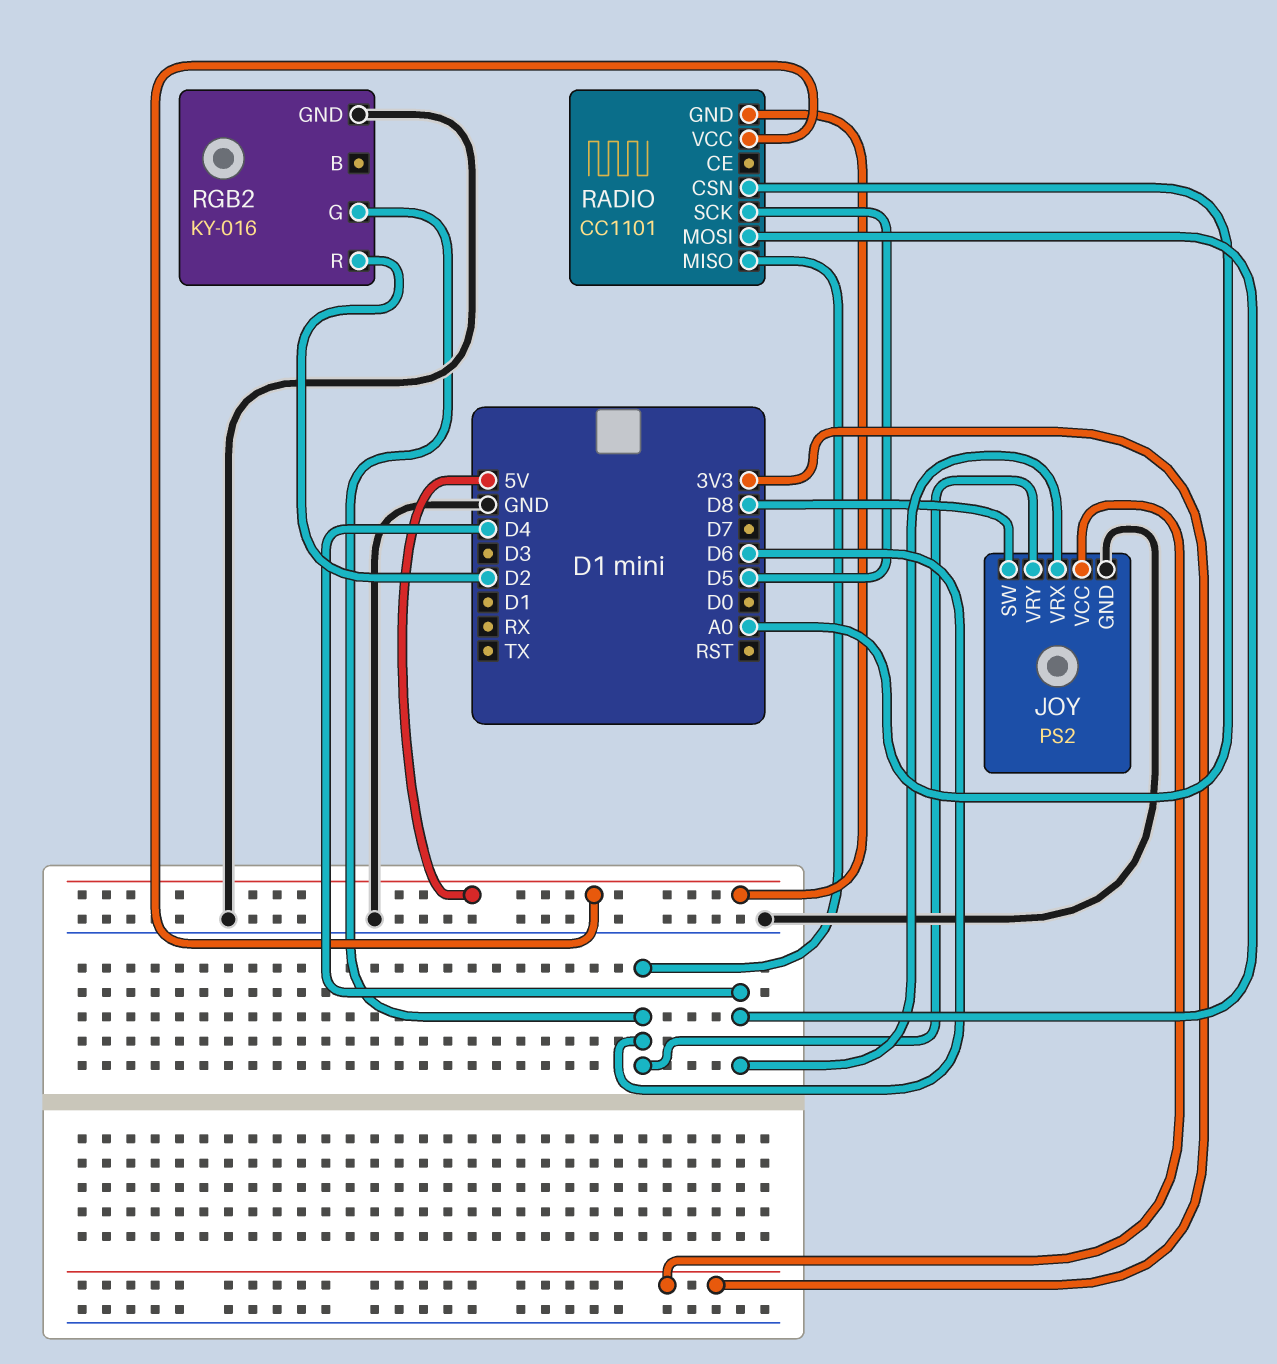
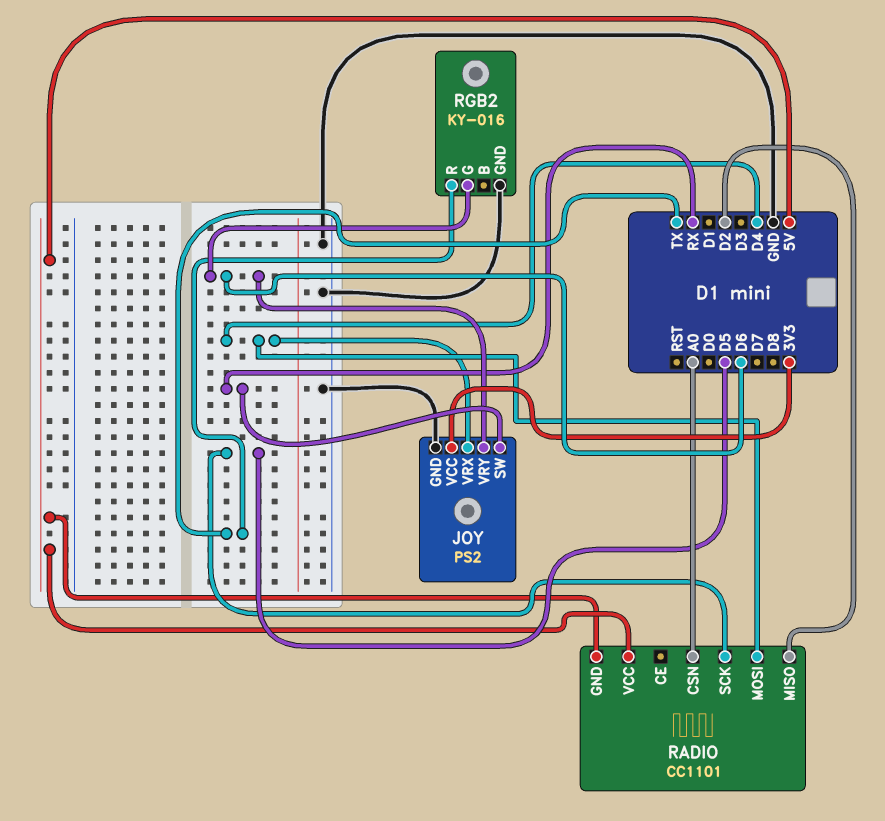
JOY pin SW: D8 -> RX
RADIO pin MISO: D6 -> D2
RGB2 pin R: D2 -> TX

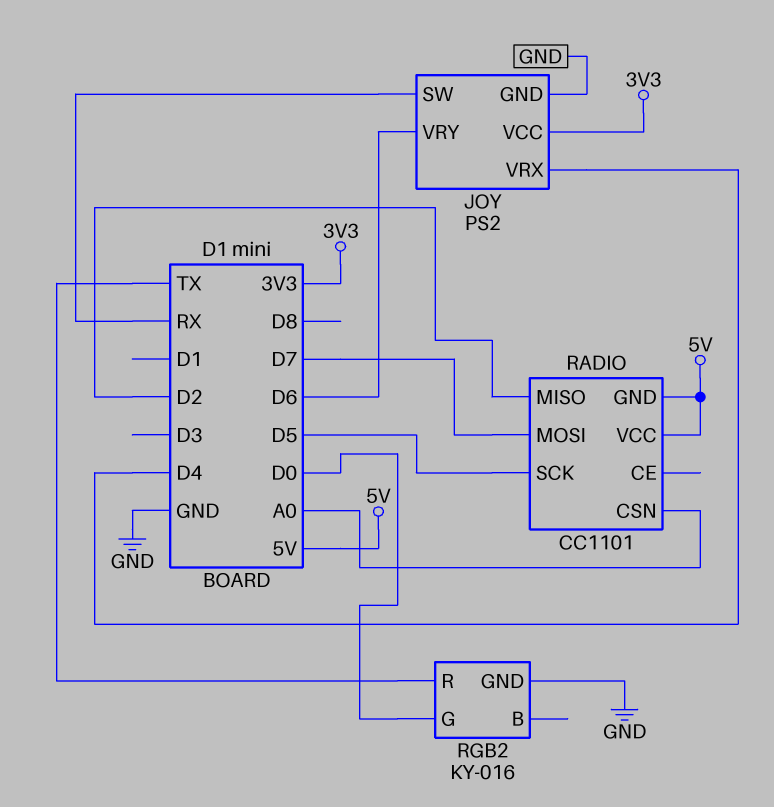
RADIO pin MOSI: D4 -> D7
RGB2 pin G: D6 -> D0

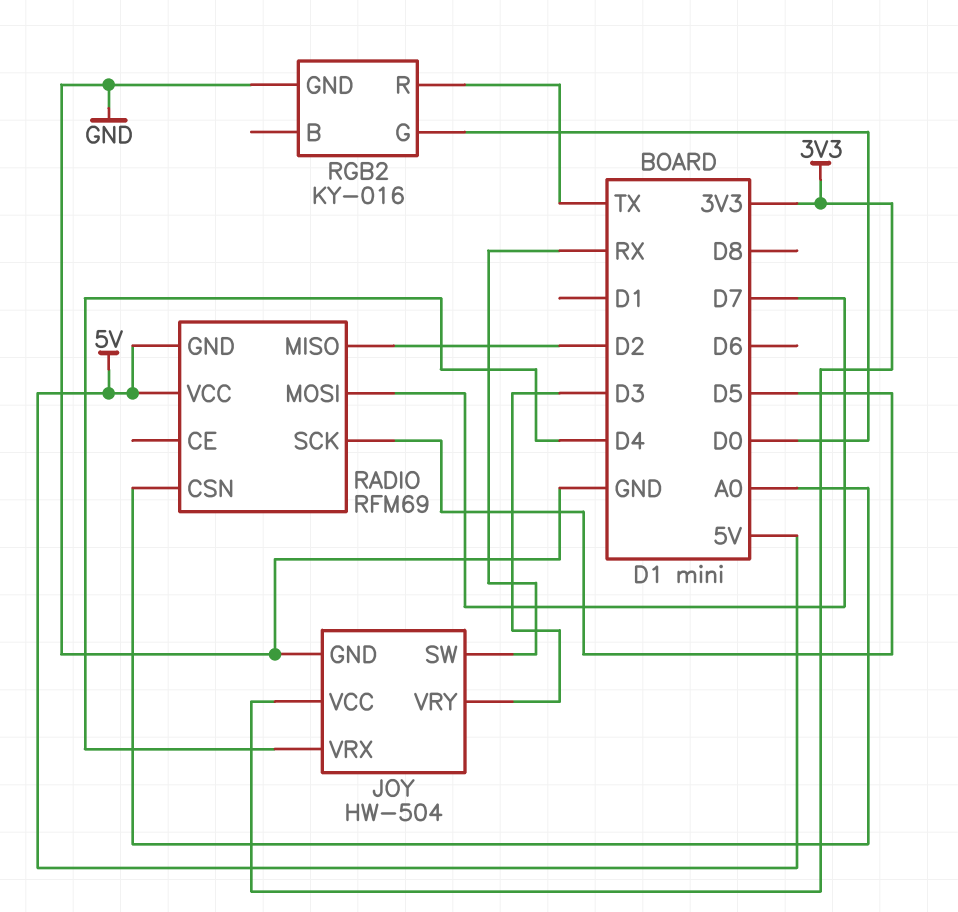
JOY: PS2 -> HW-504
JOY pin VRY: D6 -> D3
RADIO: CC1101 -> RFM69

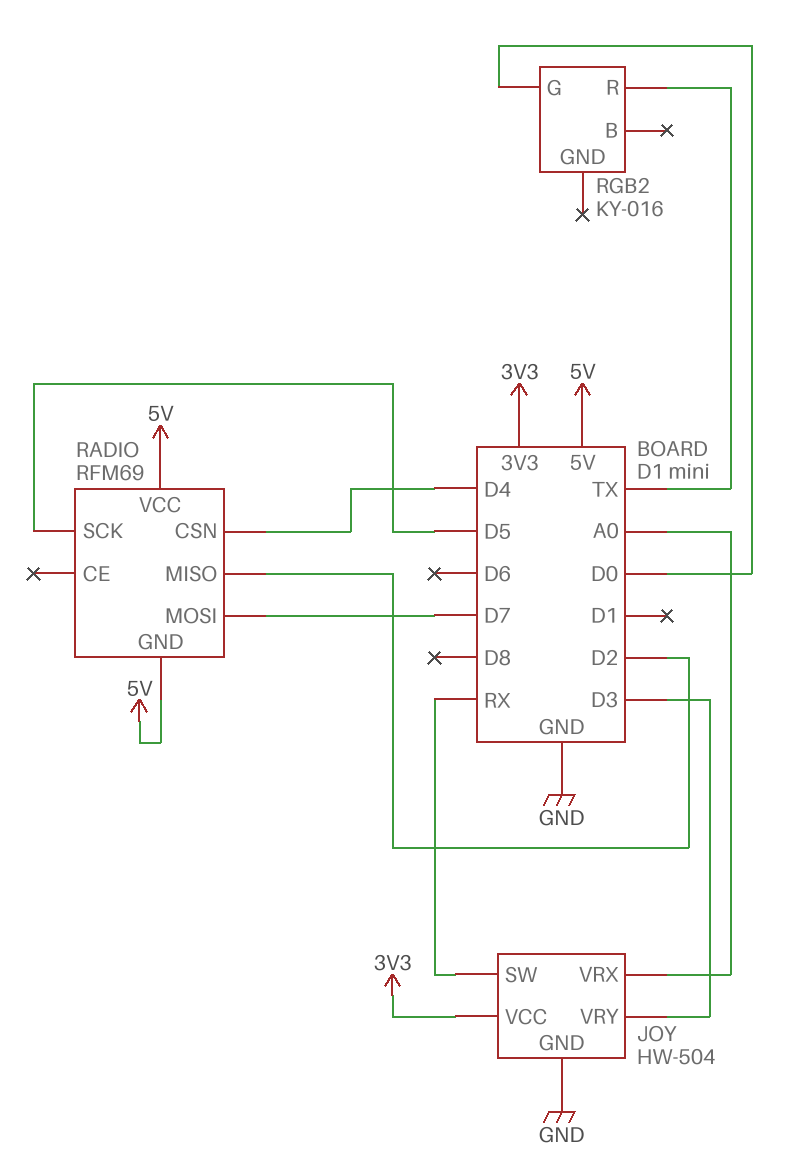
JOY pin VRX: D4 -> A0
RADIO pin CSN: A0 -> D4
RGB2 pin GND: GND -> none

